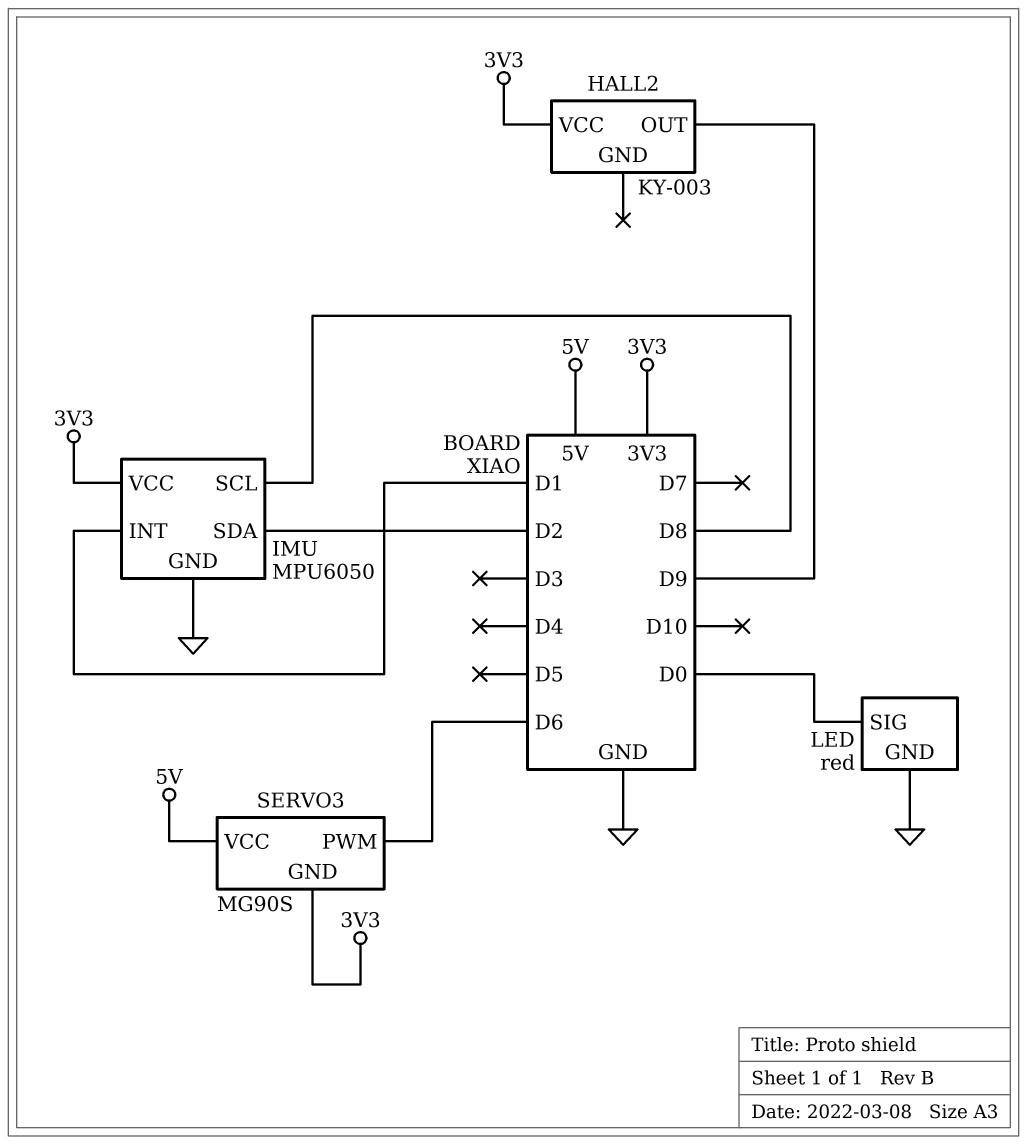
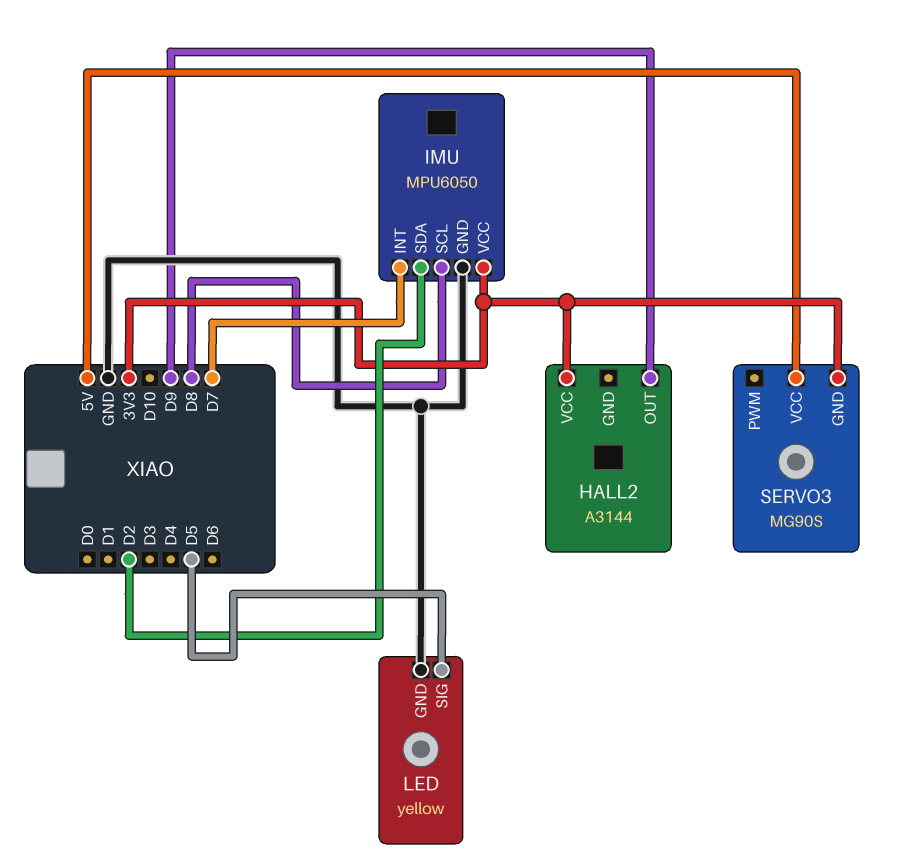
HALL2: KY-003 -> A3144
IMU pin INT: D1 -> D7
LED: red -> yellow
LED pin SIG: D0 -> D5
SERVO3 pin PWM: D6 -> none

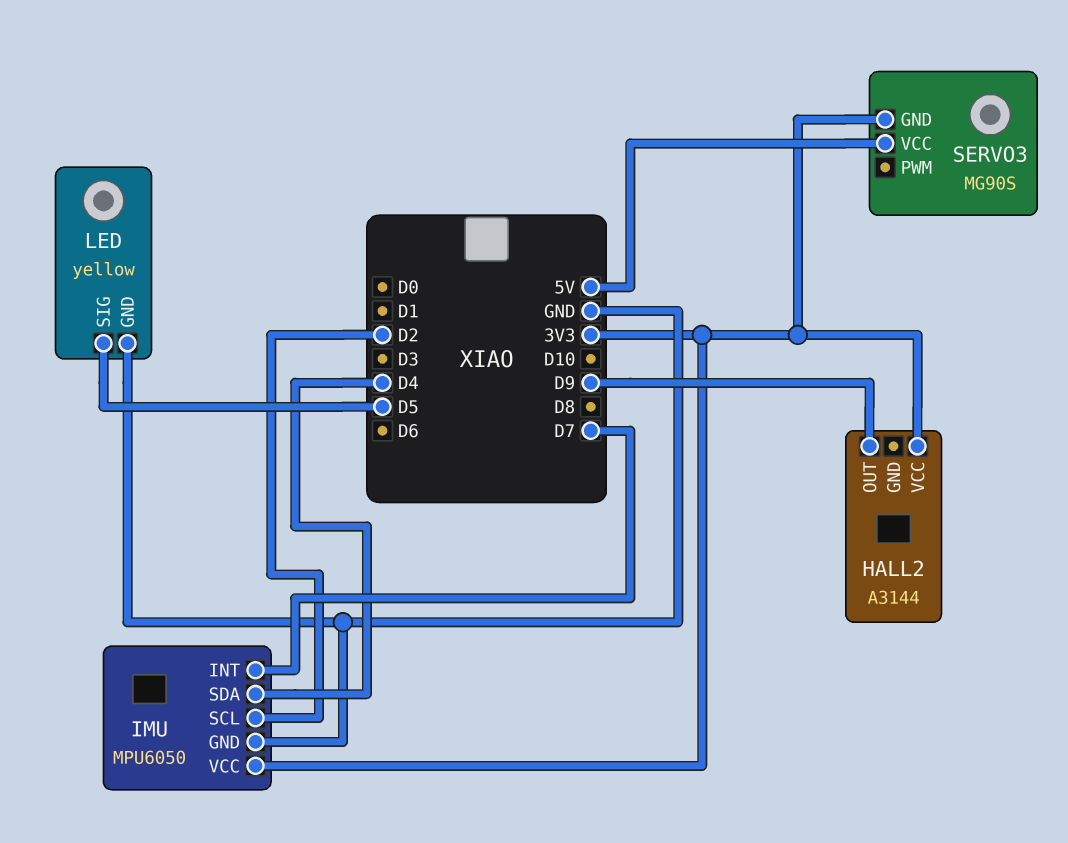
IMU pin SCL: D8 -> D2
IMU pin SDA: D2 -> D4

